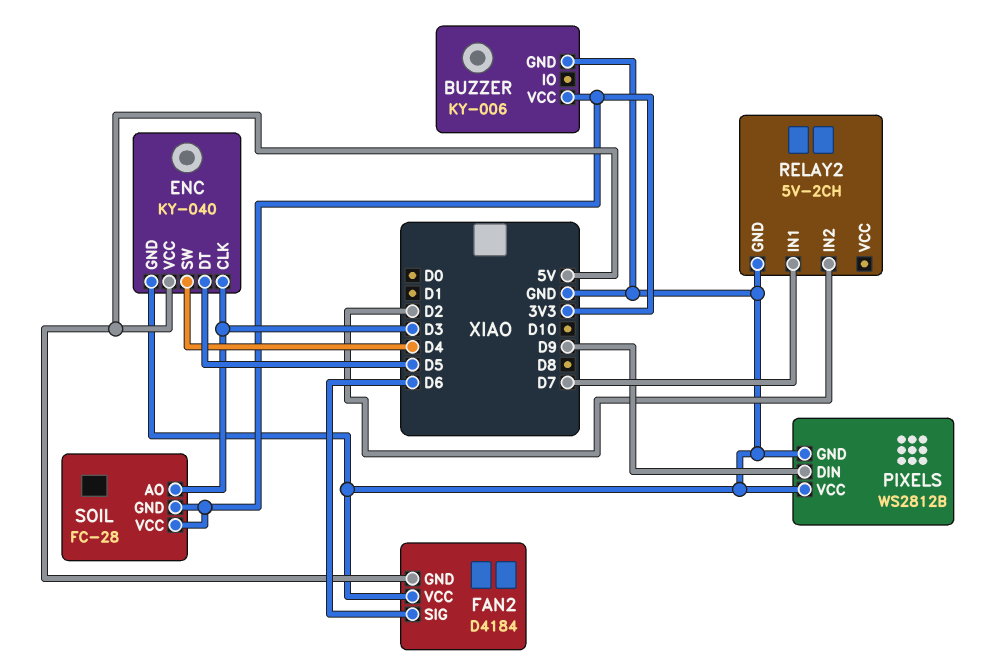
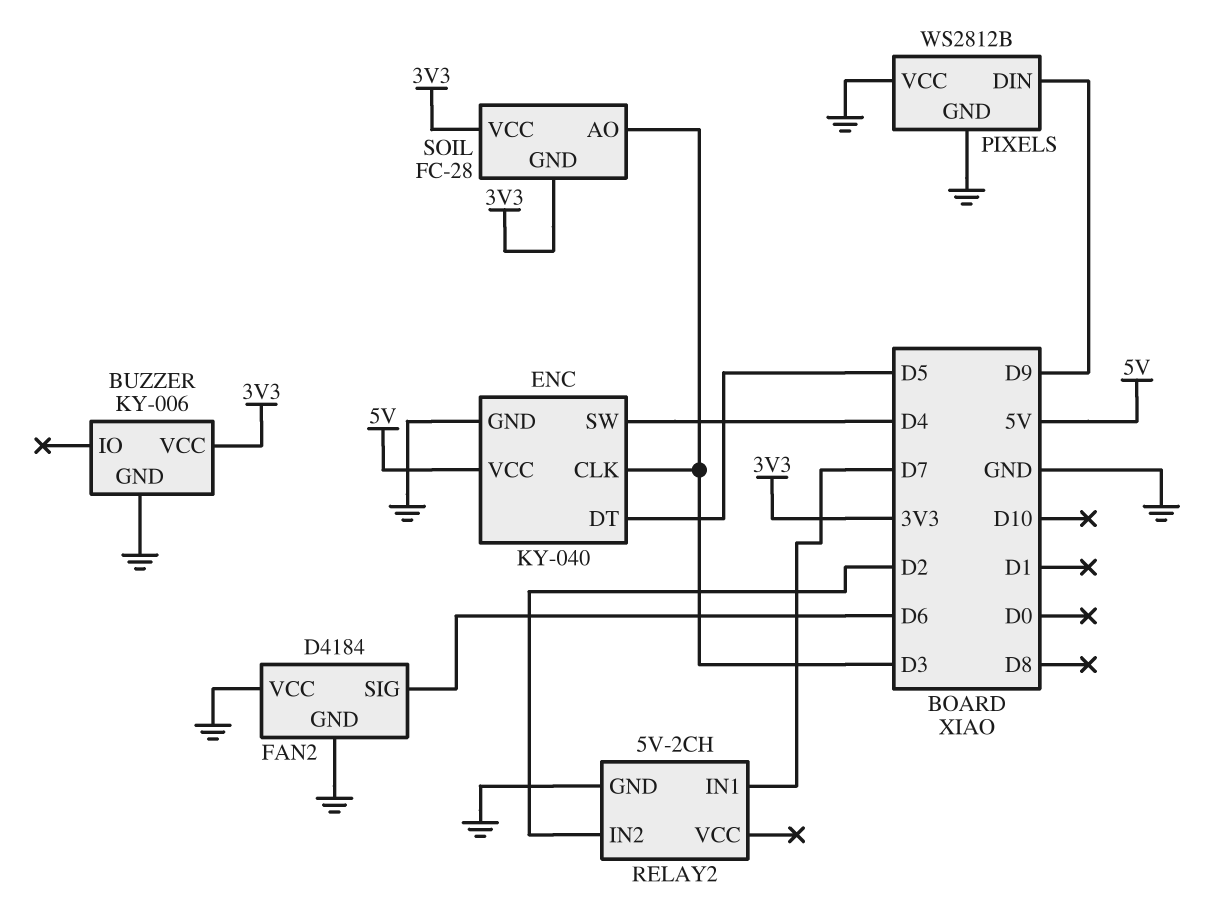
FAN2 pin GND: 5V -> GND

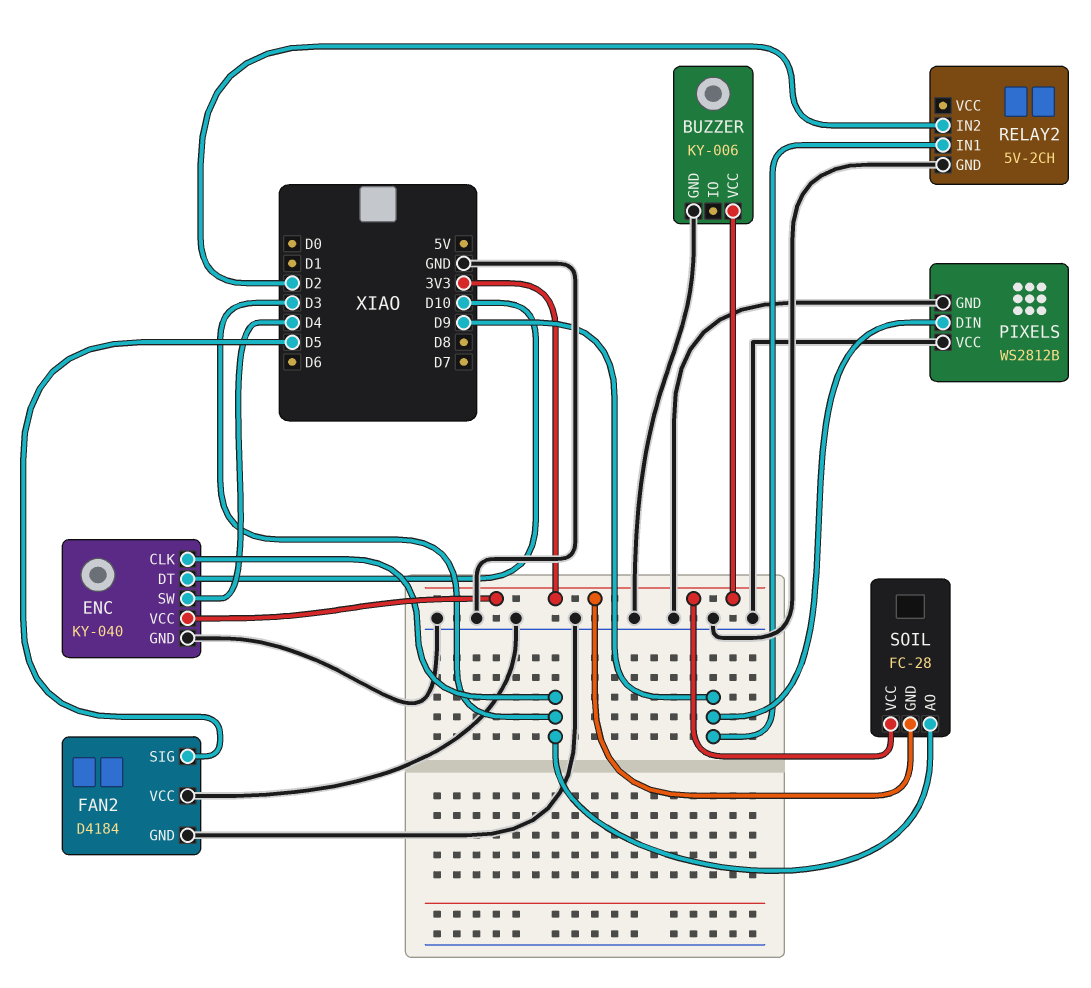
ENC pin DT: D5 -> D10
ENC pin VCC: 5V -> 3V3
FAN2 pin SIG: D6 -> D5
RELAY2 pin IN1: D7 -> D9

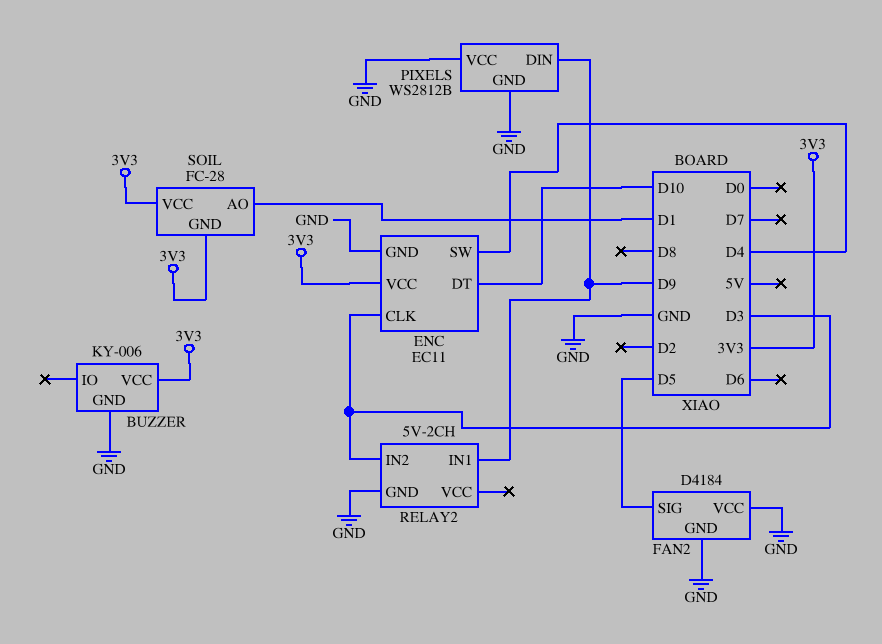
ENC: KY-040 -> EC11
RELAY2 pin IN2: D2 -> D3
SOIL pin AO: D3 -> D1

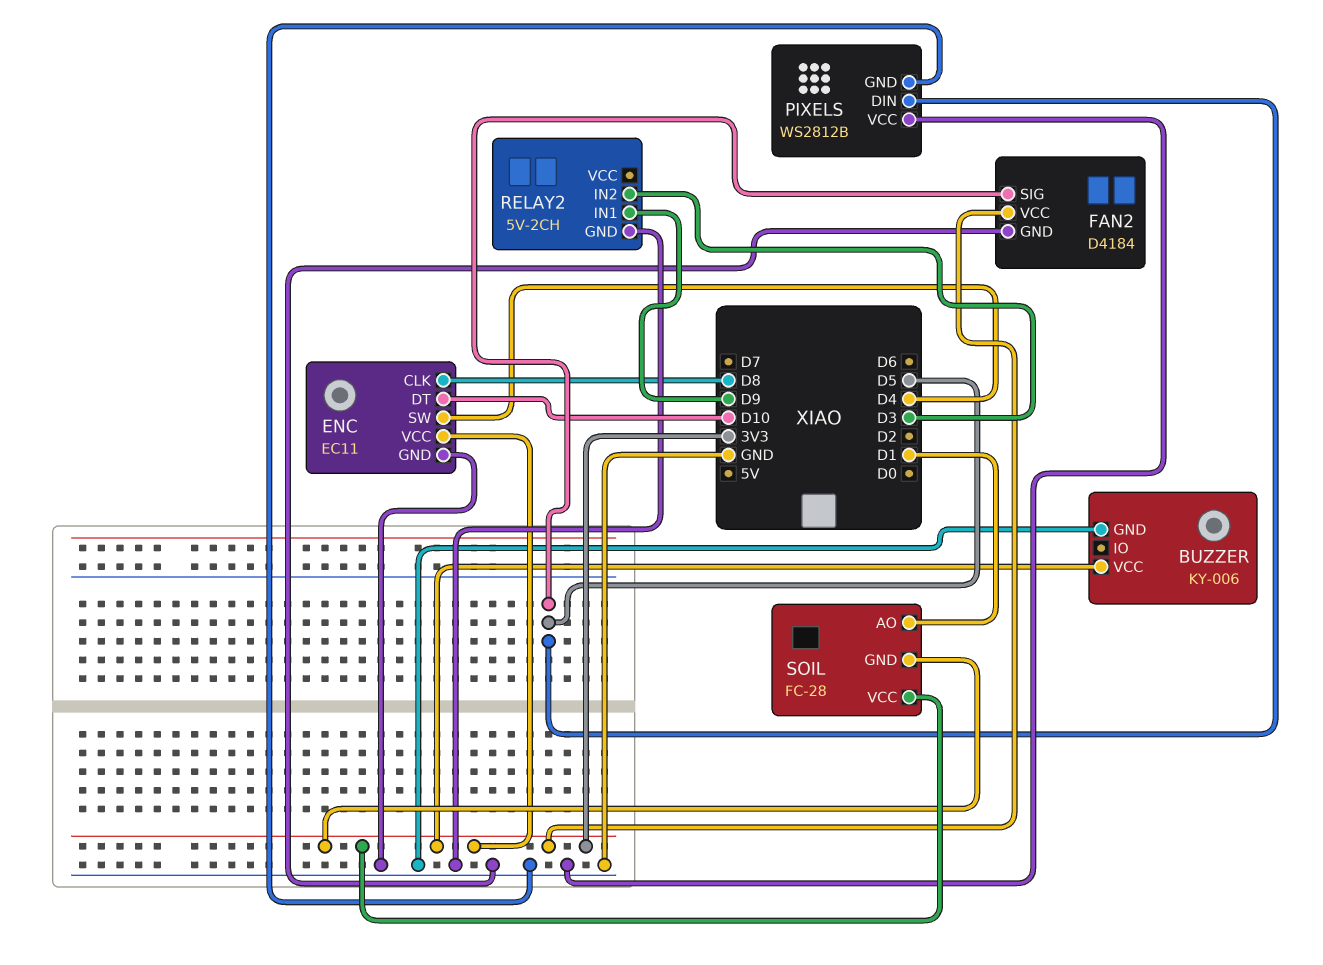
ENC pin CLK: D3 -> D8
FAN2 pin VCC: GND -> 3V3
PIXELS pin DIN: D9 -> D5

